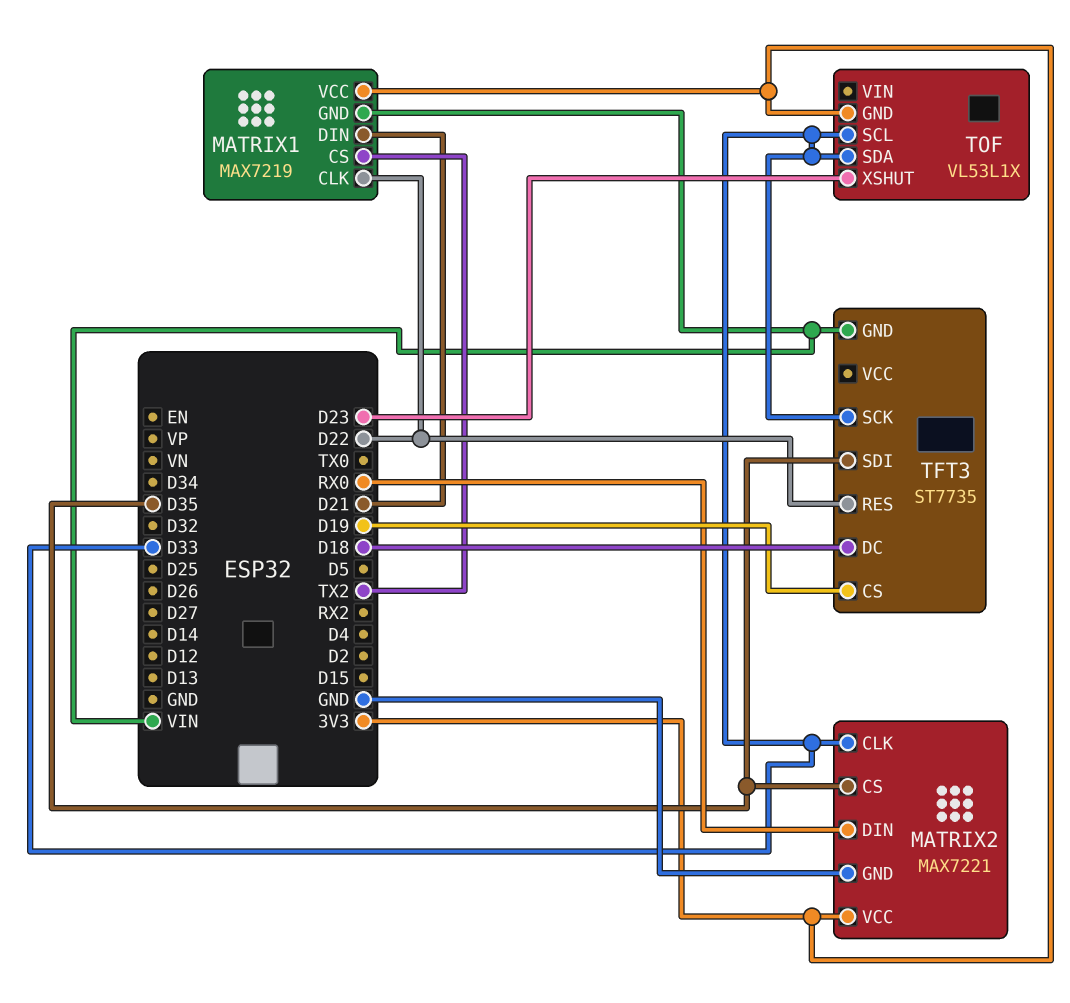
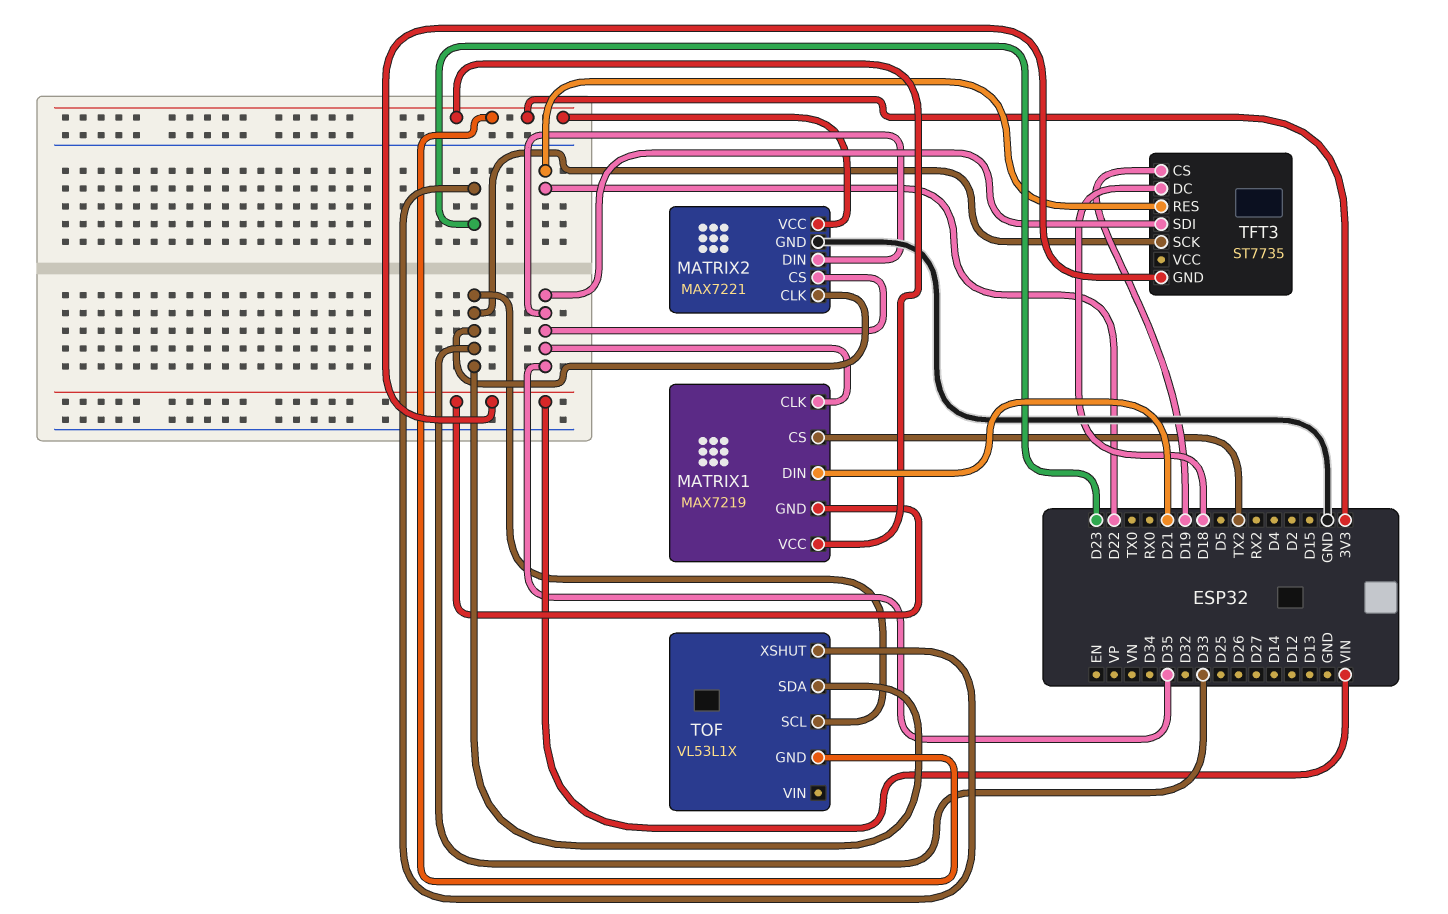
MATRIX1 pin CLK: D22 -> D35
MATRIX2 pin DIN: RX0 -> D35

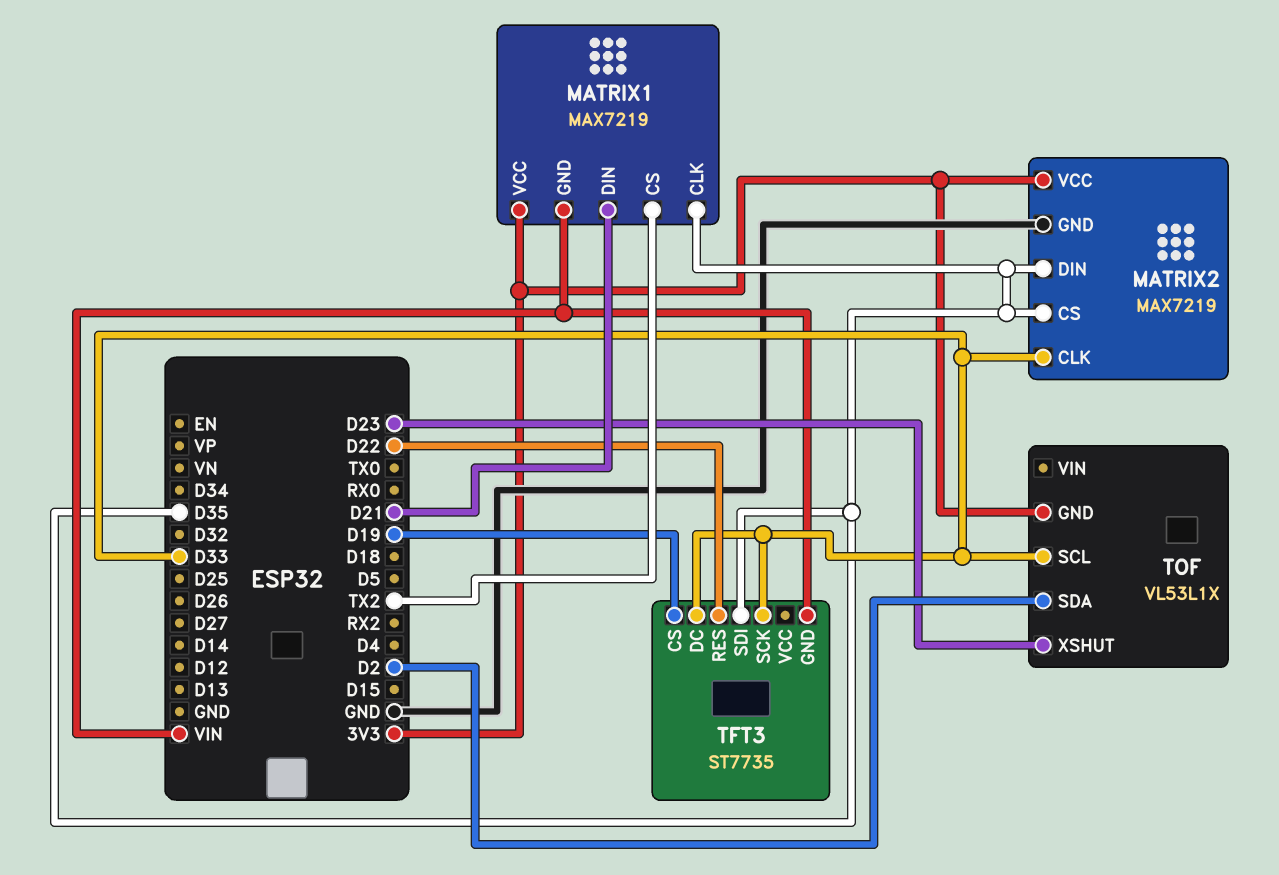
MATRIX2: MAX7221 -> MAX7219
TFT3 pin DC: D18 -> D33
TOF pin SDA: D33 -> D2

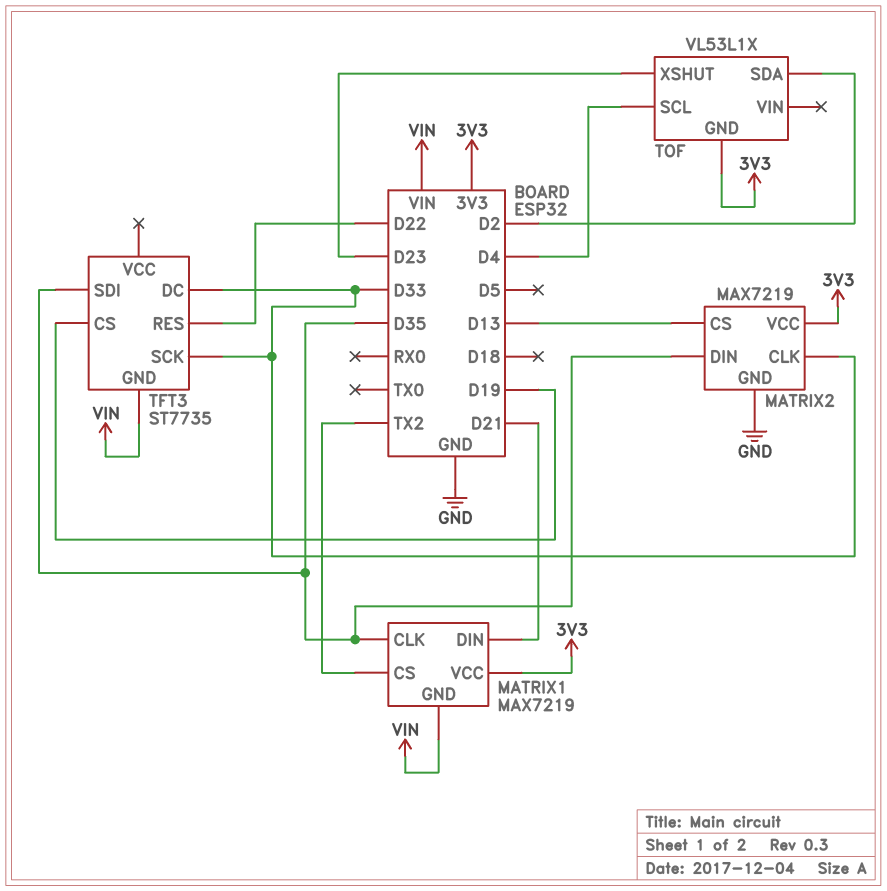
MATRIX2 pin CS: D35 -> D13
TOF pin SCL: D33 -> D4

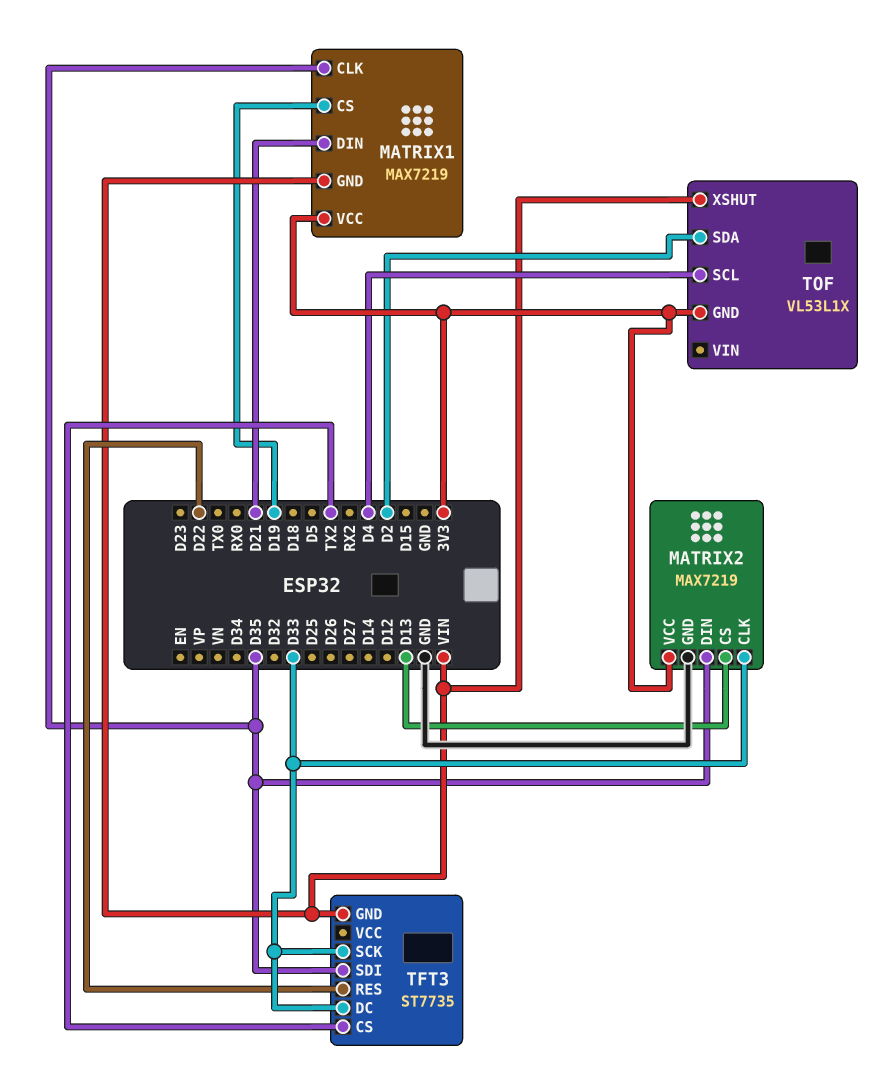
MATRIX1 pin CS: TX2 -> D19
TFT3 pin CS: D19 -> TX2
TOF pin XSHUT: D23 -> VIN

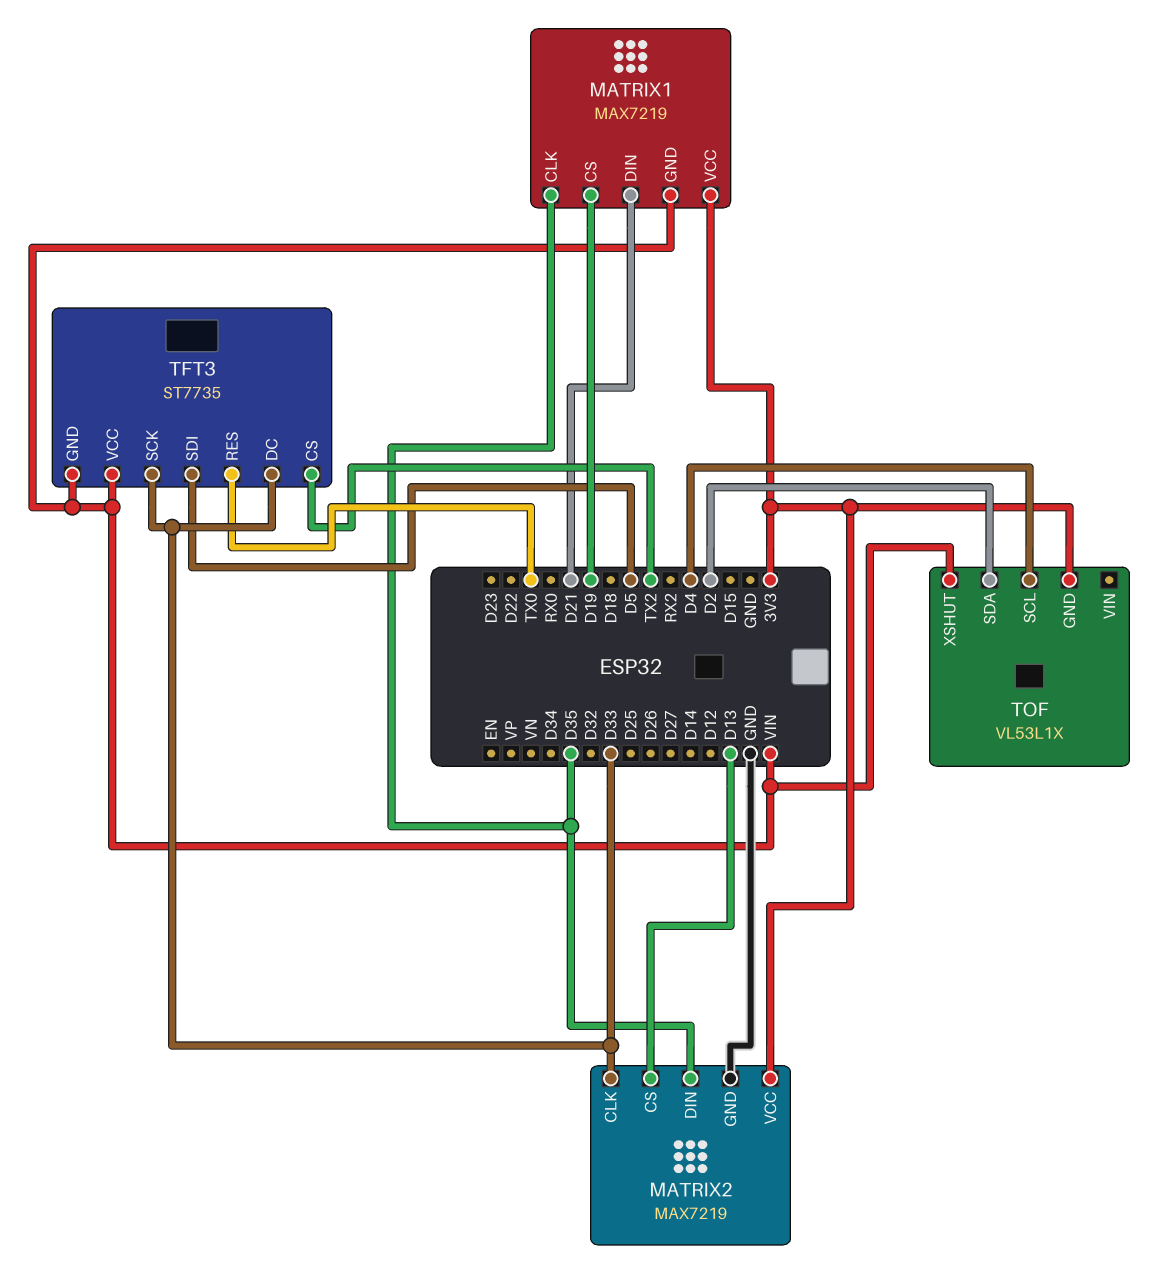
TFT3 pin RES: D22 -> TX0
TFT3 pin SDI: D35 -> D5
TFT3 pin VCC: none -> VIN

